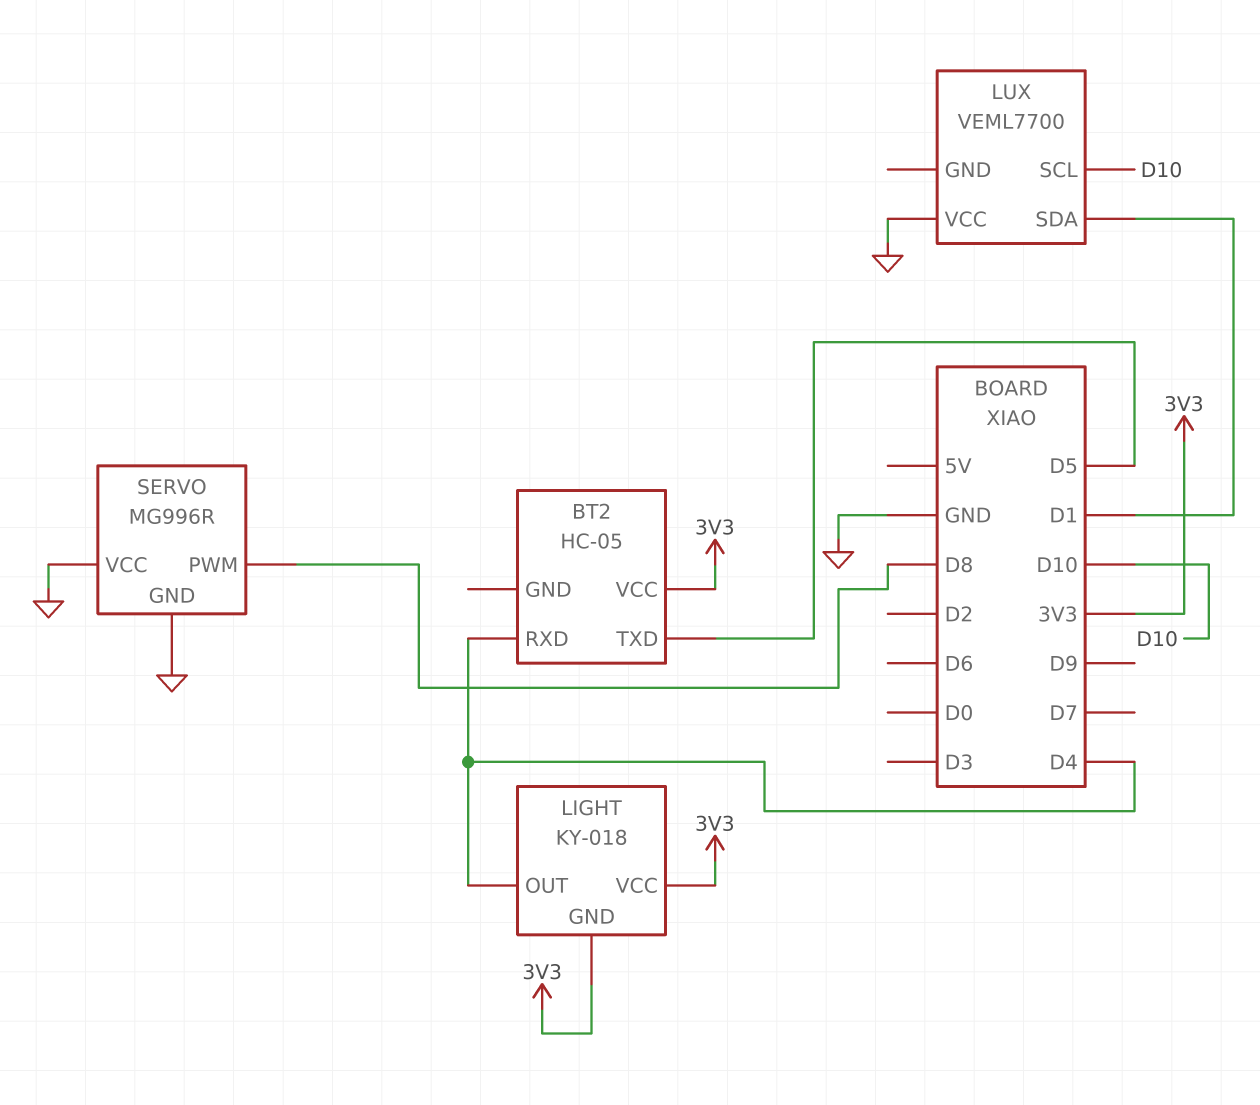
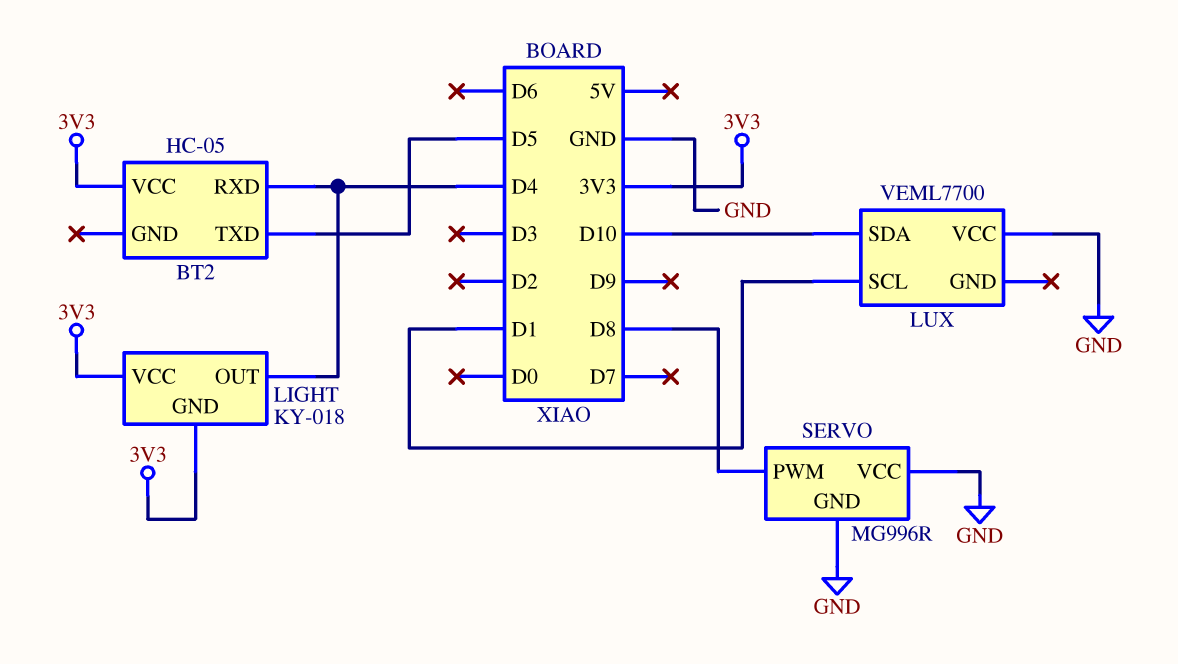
LUX pin SCL: D10 -> D1
LUX pin SDA: D1 -> D10

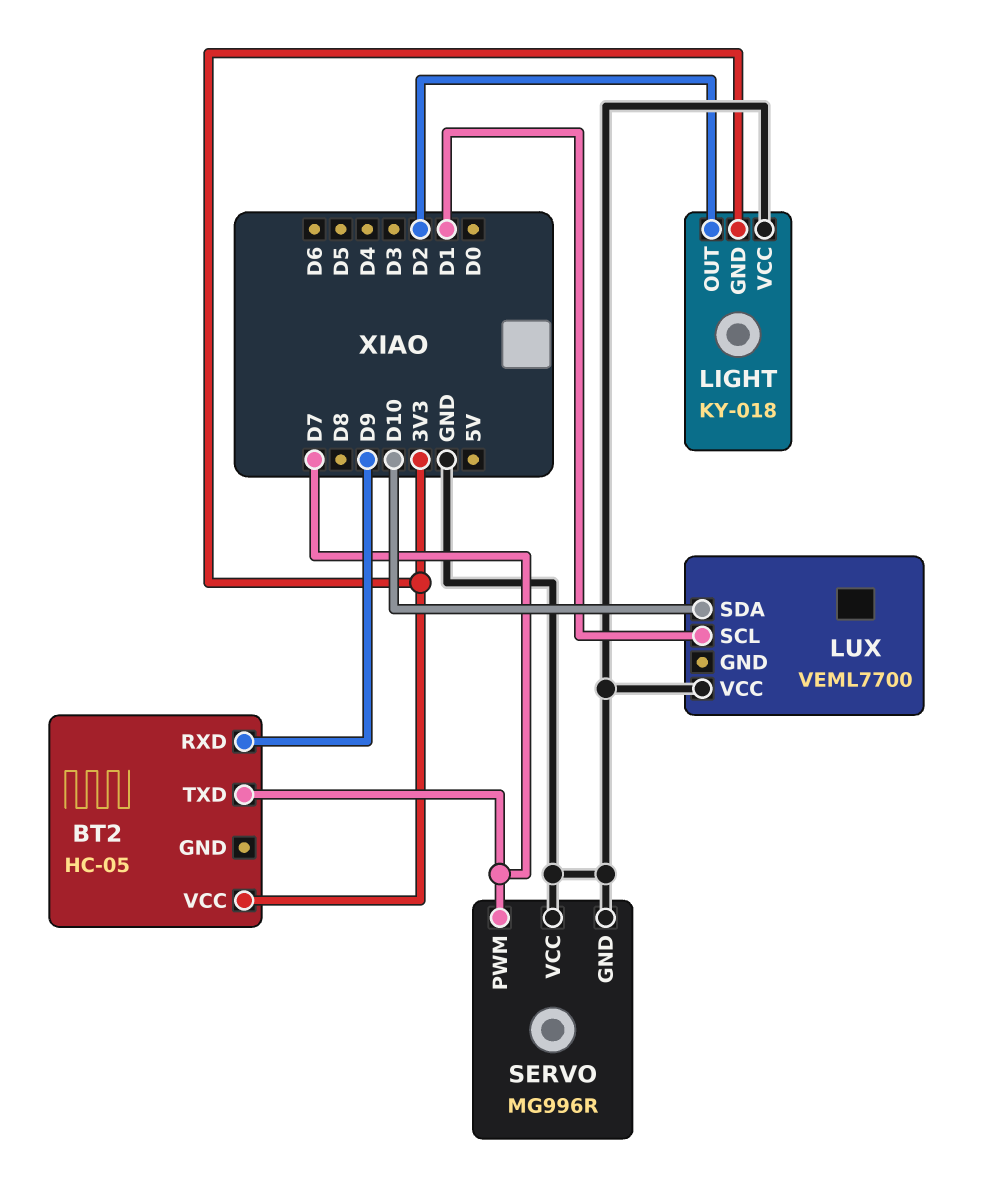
BT2 pin RXD: D4 -> D9
BT2 pin TXD: D5 -> D7
LIGHT pin OUT: D4 -> D2
LIGHT pin VCC: 3V3 -> GND
SERVO pin PWM: D8 -> D7

